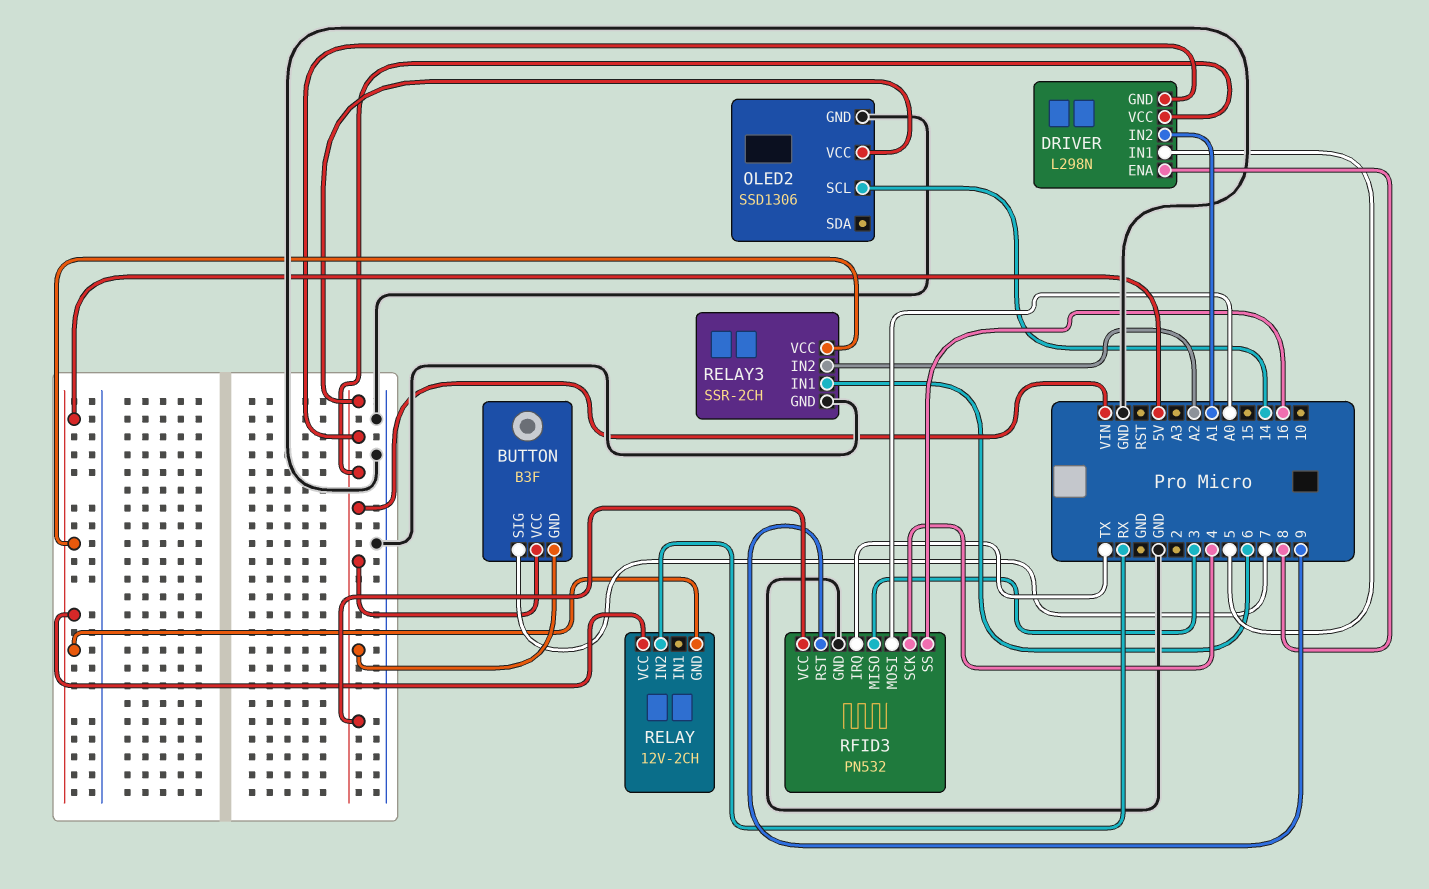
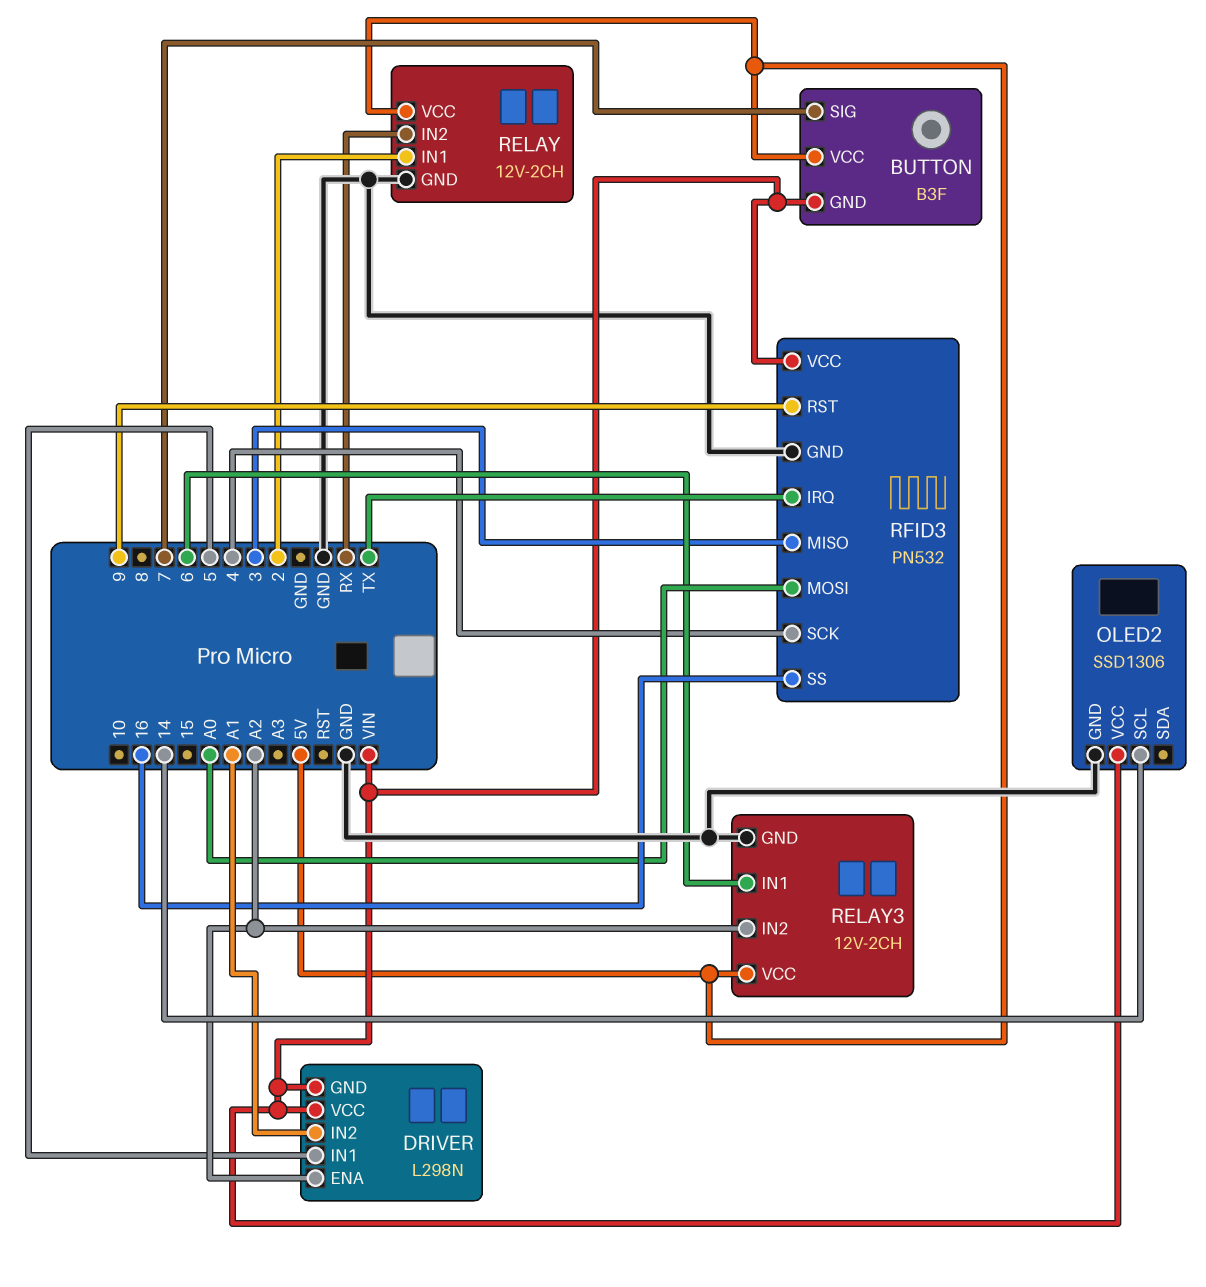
BUTTON pin VCC: VIN -> 5V
DRIVER pin ENA: 8 -> A2
RELAY pin GND: 5V -> GND
RELAY pin IN1: none -> 2
RELAY3: SSR-2CH -> 12V-2CH

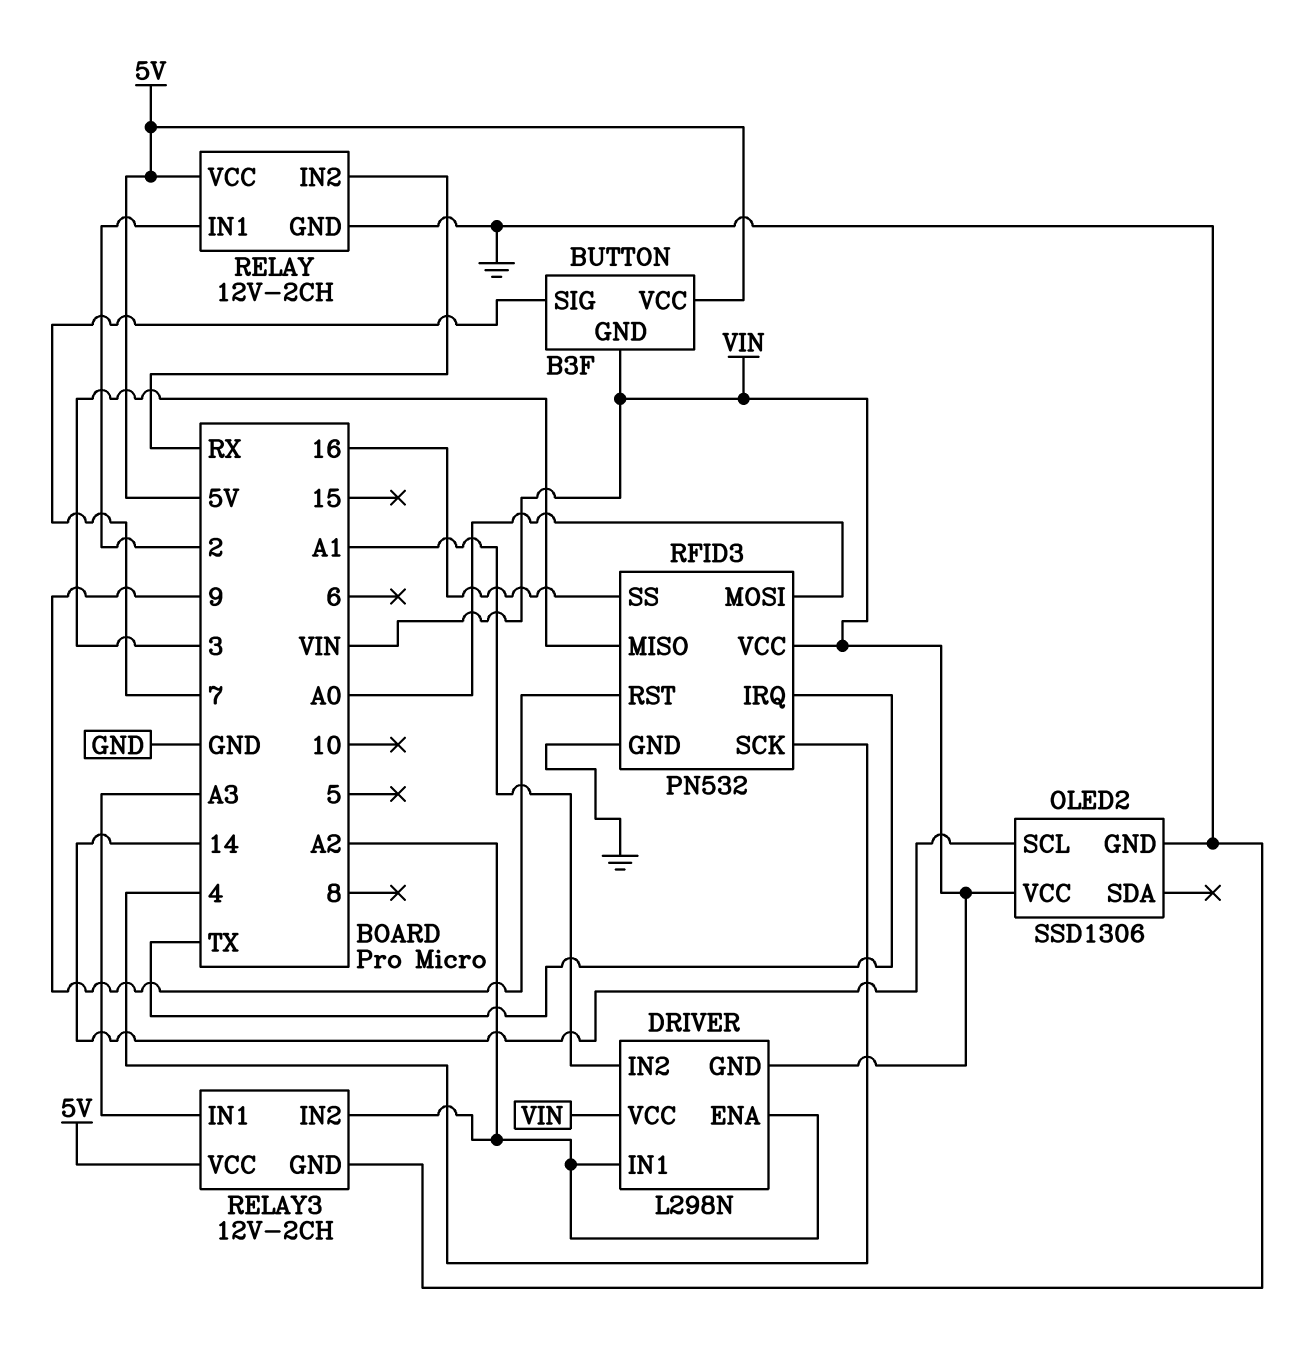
DRIVER pin IN1: 5 -> A2
RELAY3 pin IN1: 6 -> A3

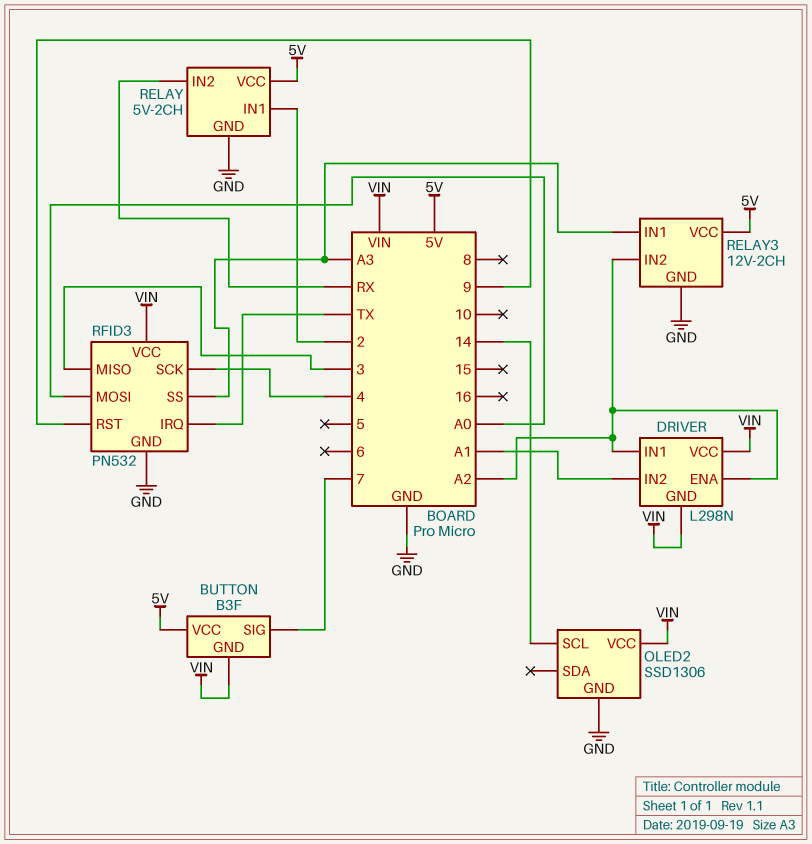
RELAY: 12V-2CH -> 5V-2CH
RFID3 pin SS: 16 -> A3

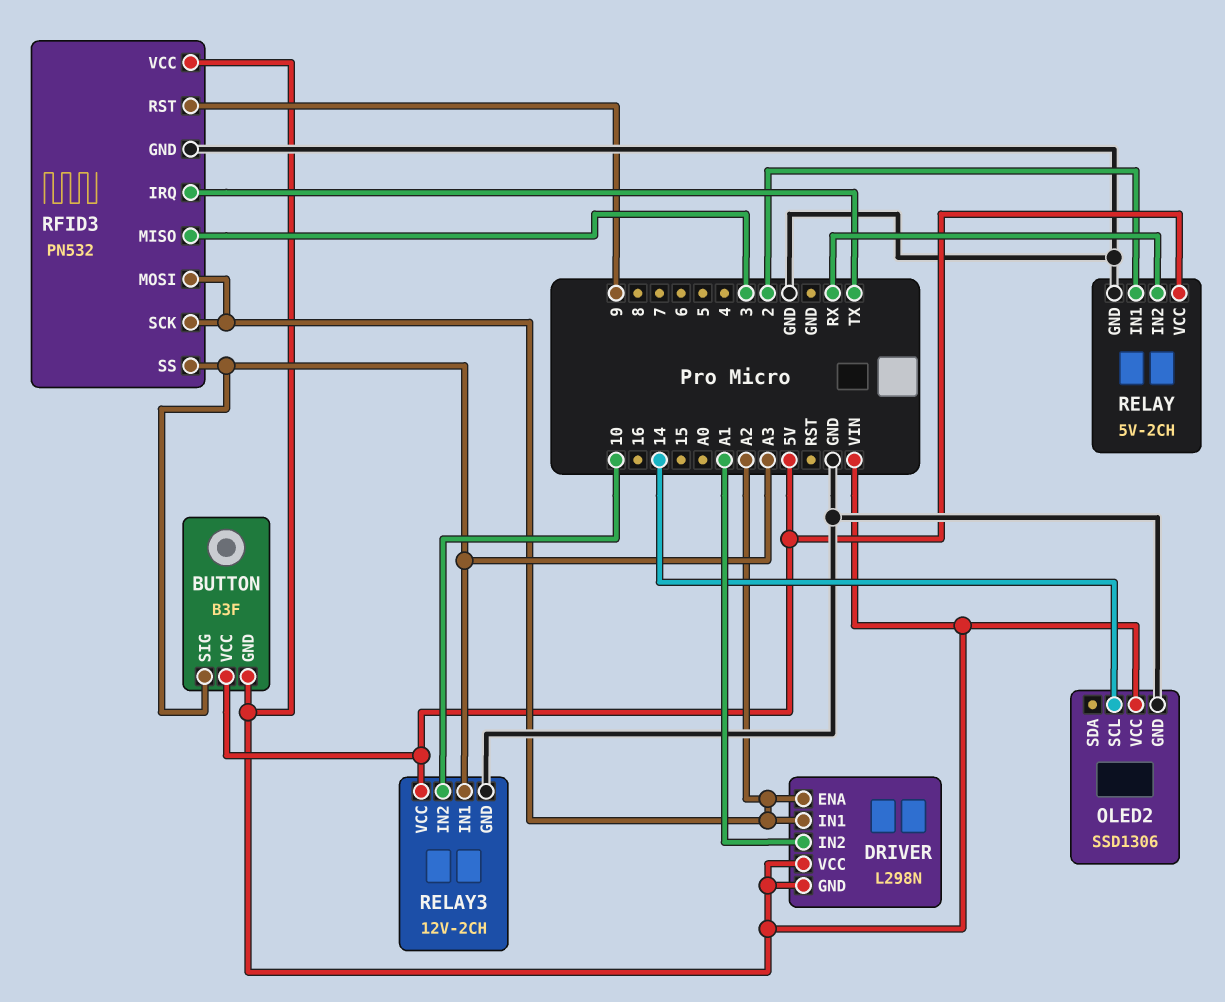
BUTTON pin SIG: 7 -> A3
RELAY3 pin IN2: A2 -> 10
RFID3 pin MOSI: A0 -> A2
RFID3 pin SCK: 4 -> A2

